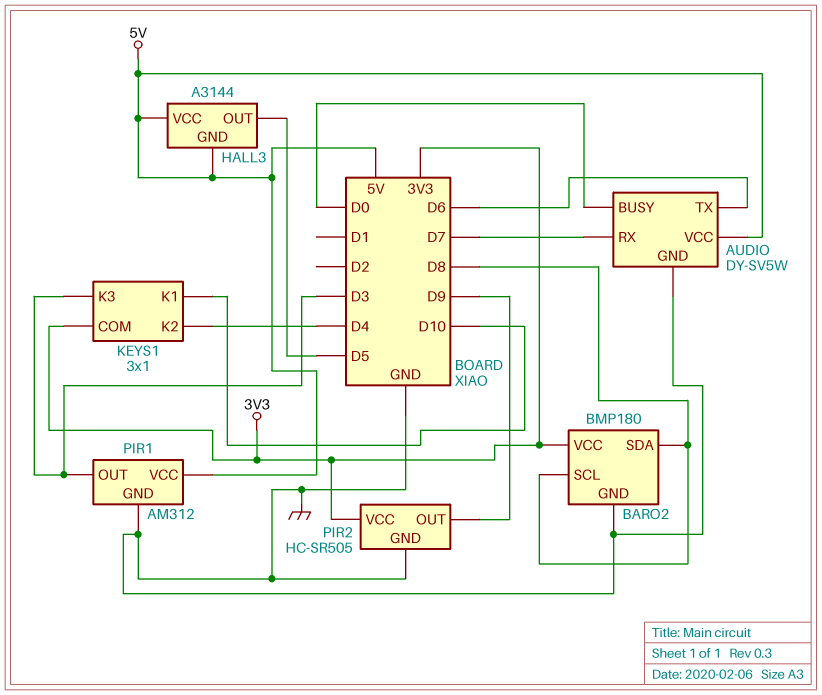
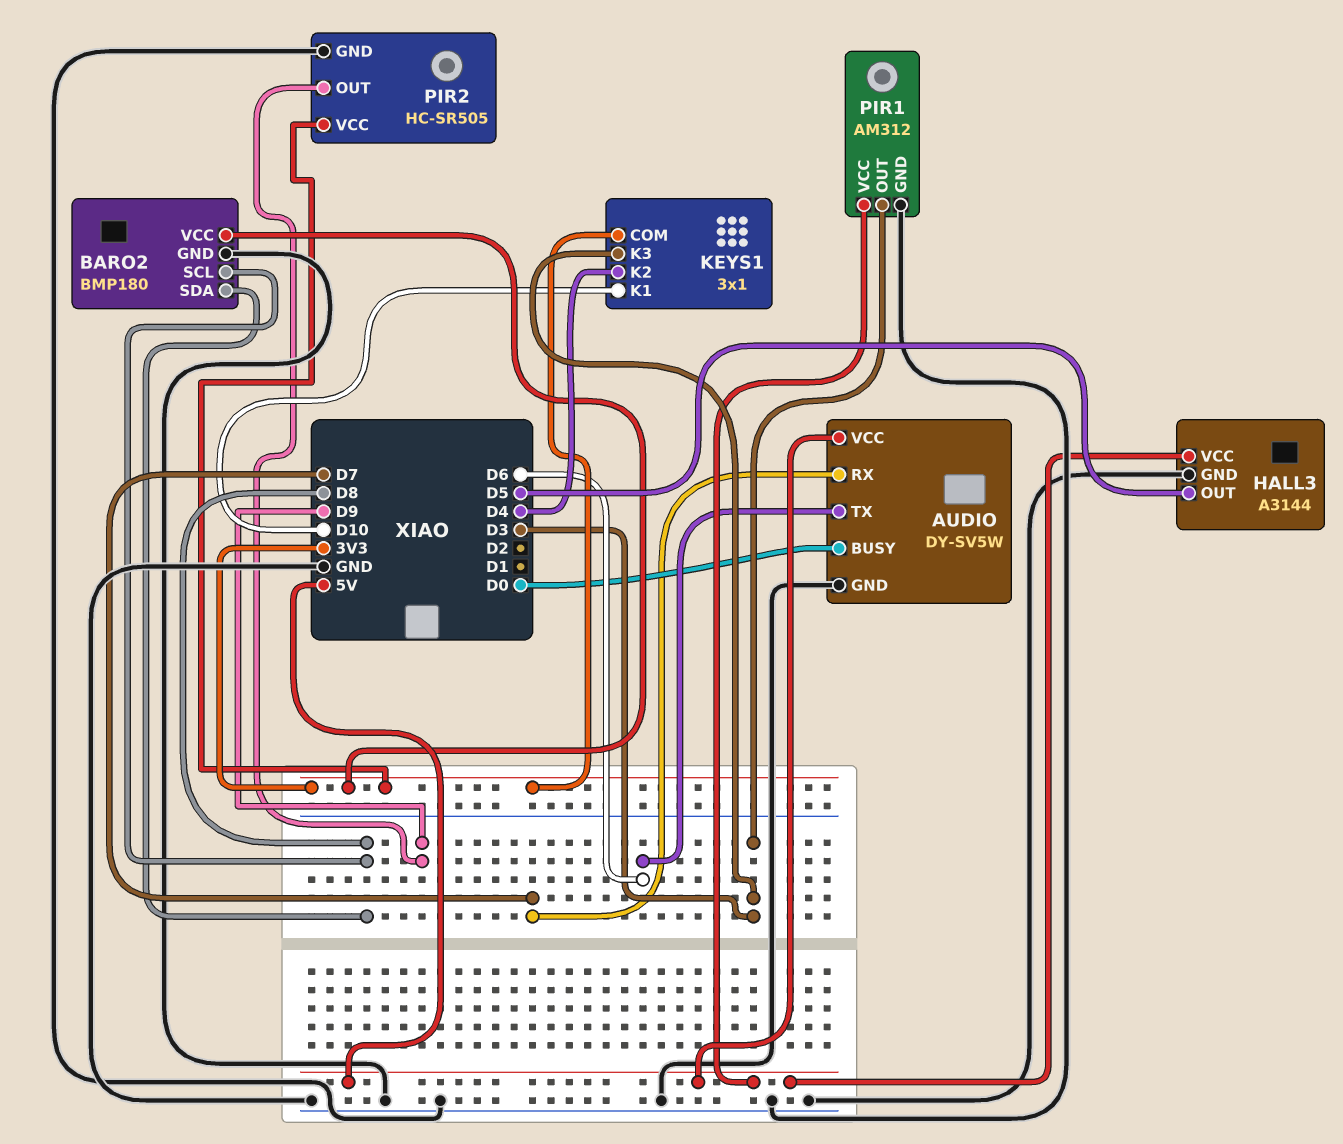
HALL3 pin GND: 5V -> GND

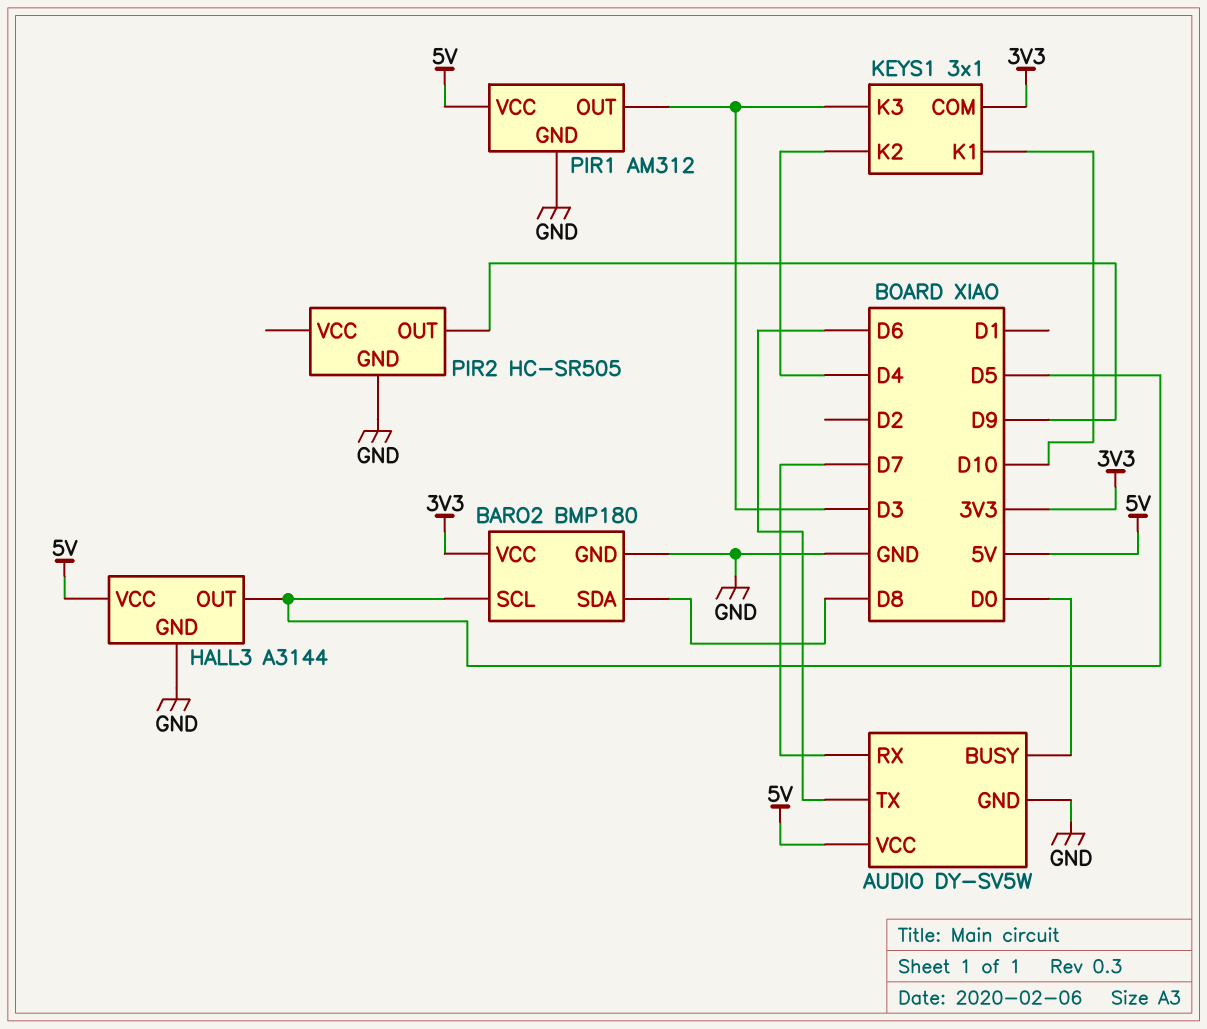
BARO2 pin SCL: D8 -> D5
PIR2 pin VCC: 3V3 -> none

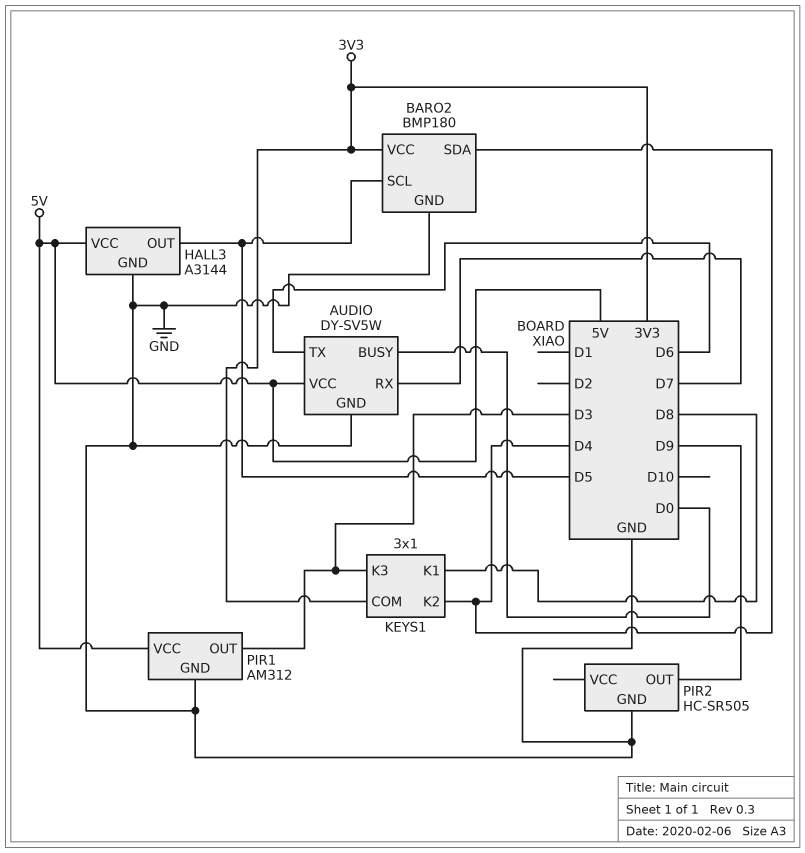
BARO2 pin SDA: D8 -> D4
KEYS1 pin K1: D10 -> D8

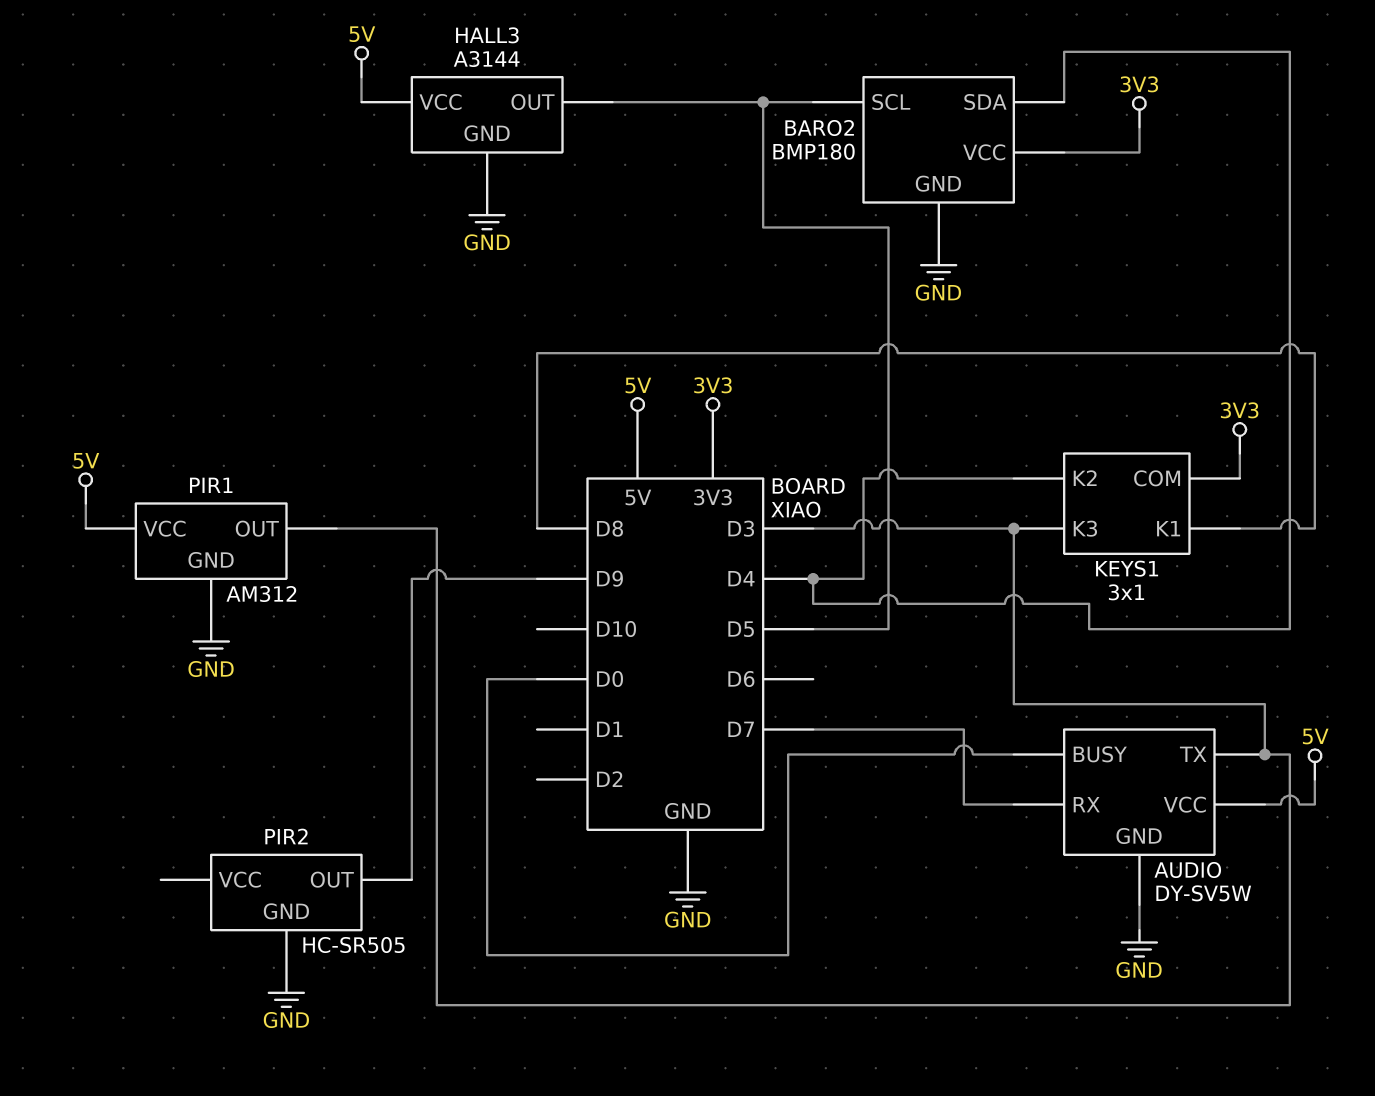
AUDIO pin TX: D6 -> D3

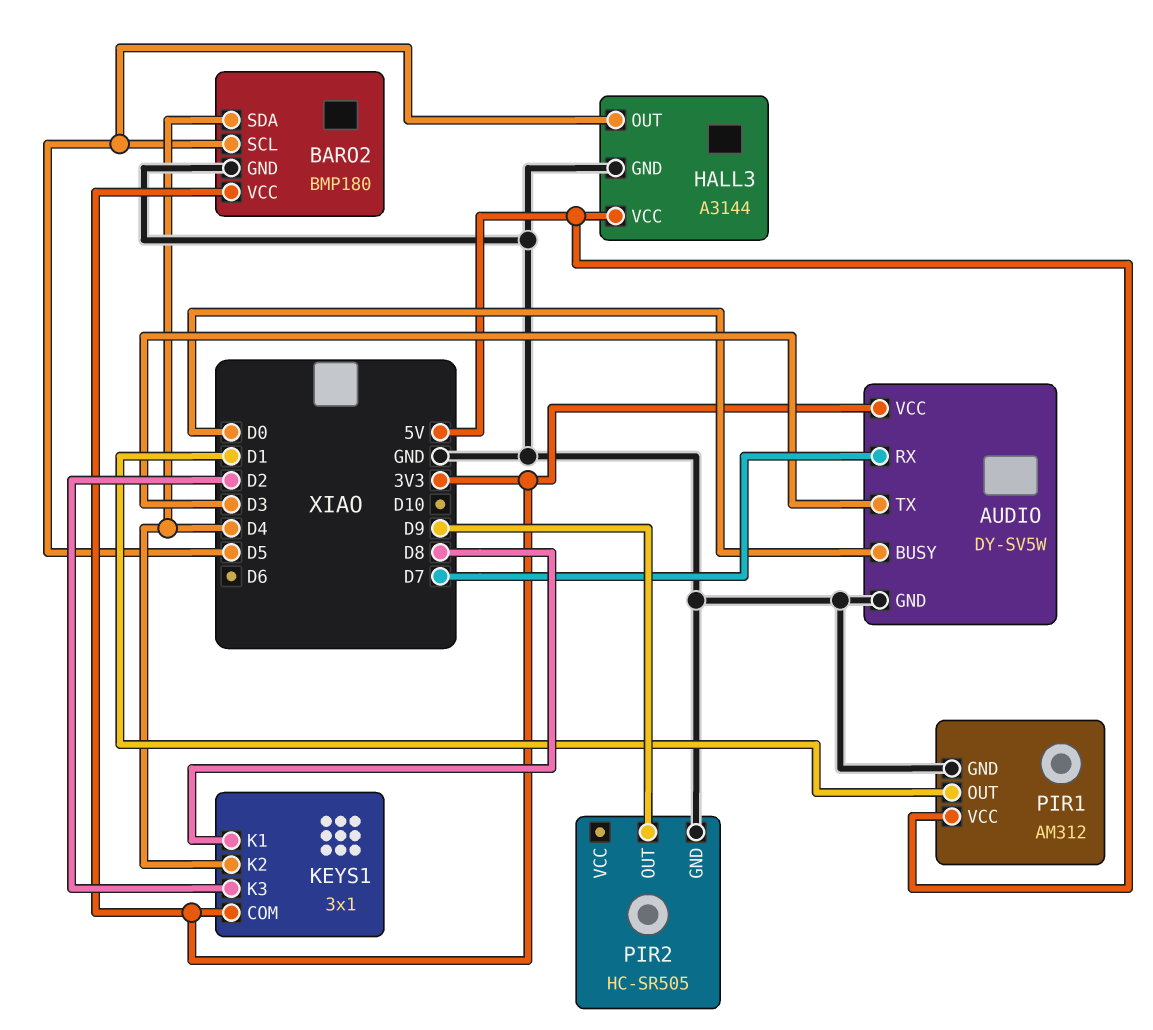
AUDIO pin VCC: 5V -> 3V3
KEYS1 pin K3: D3 -> D2
PIR1 pin OUT: D3 -> D1

